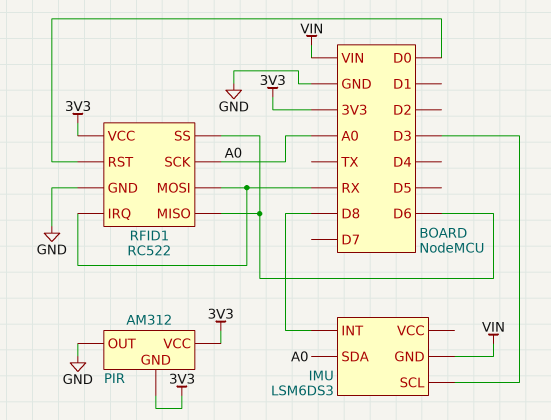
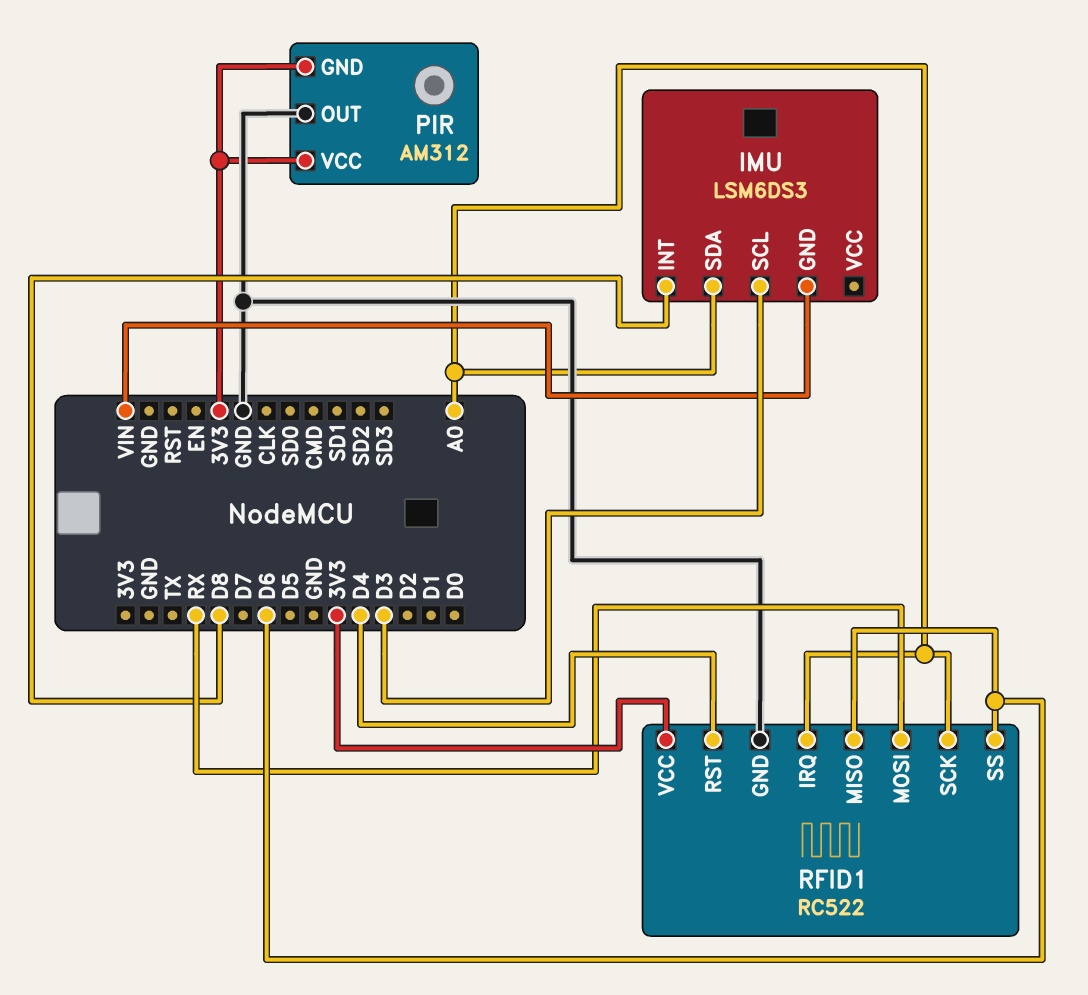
RFID1 pin IRQ: RX -> A0
RFID1 pin RST: D0 -> D4

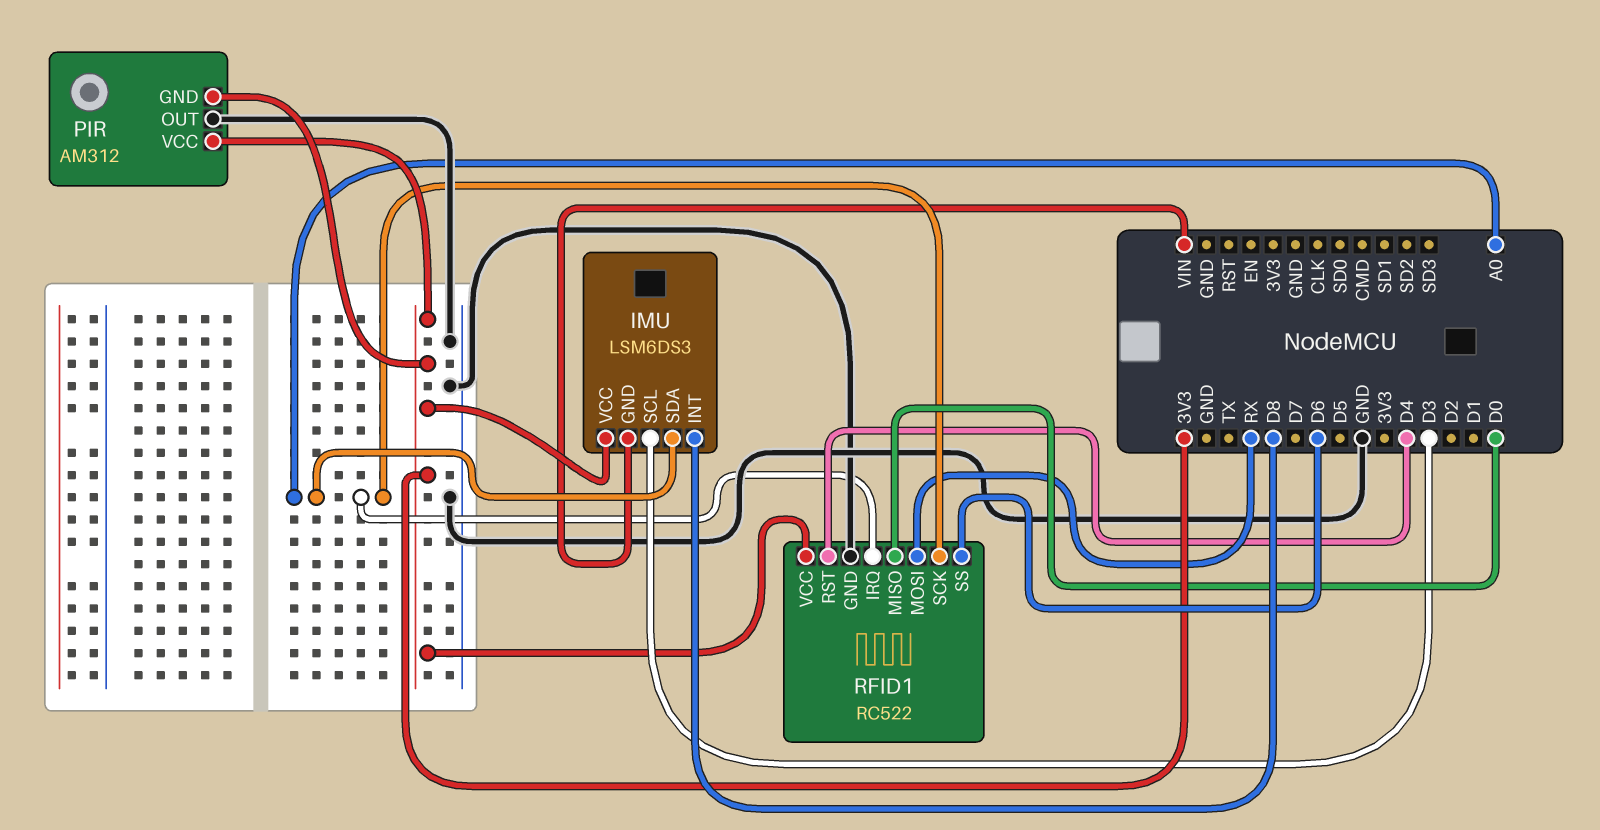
IMU pin VCC: none -> 3V3
RFID1 pin MISO: D6 -> D0

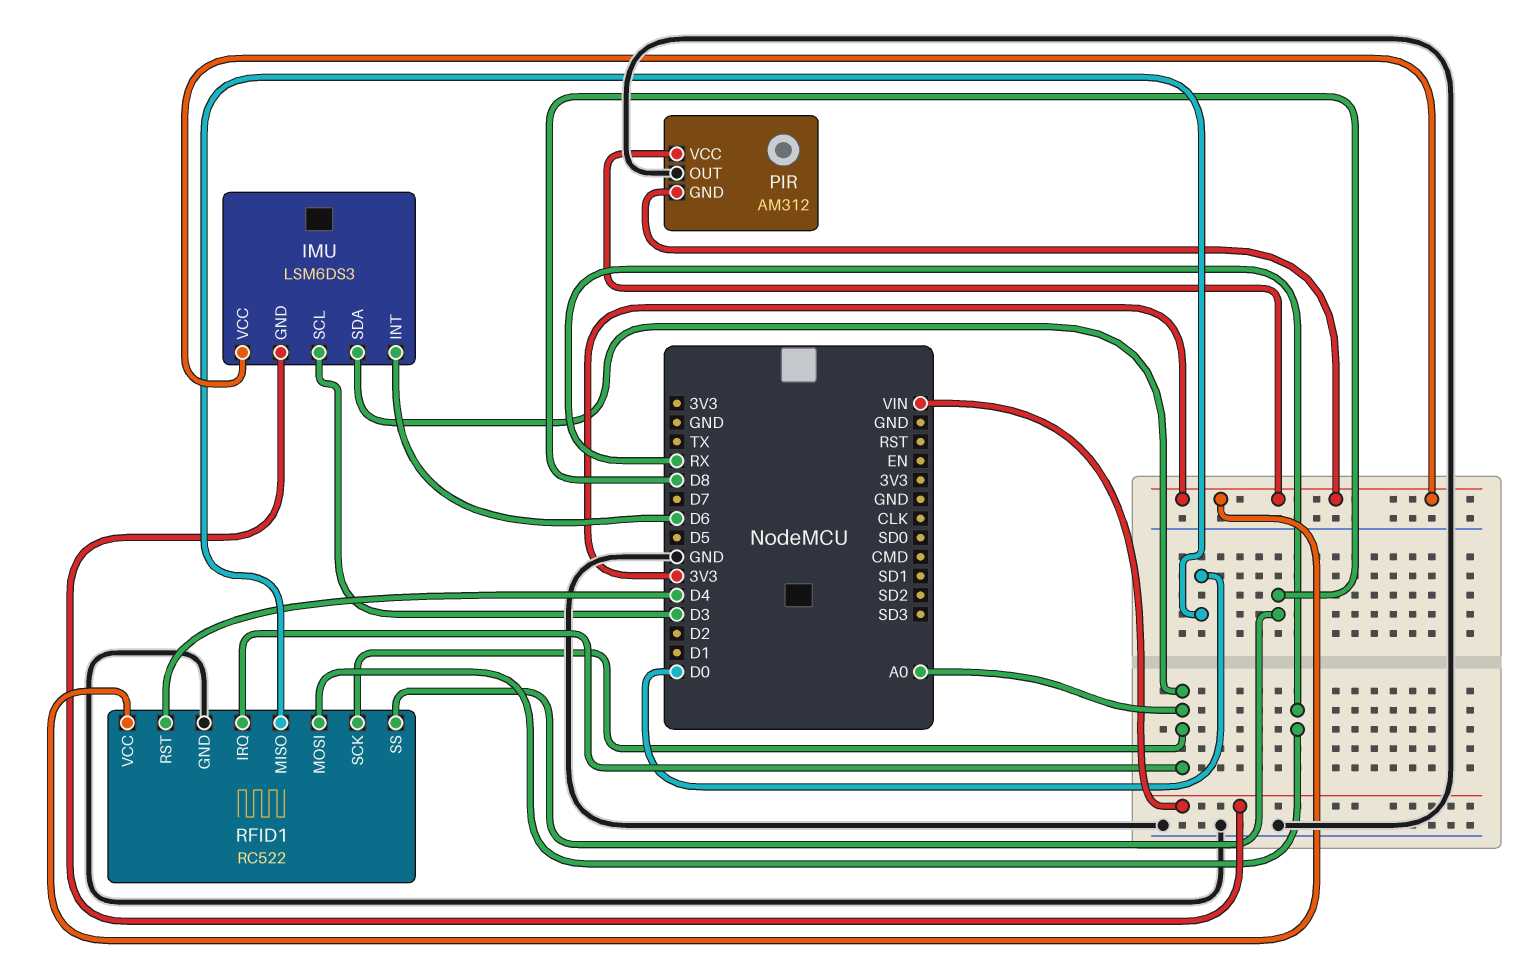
IMU pin INT: D8 -> D6
RFID1 pin SS: D6 -> D8

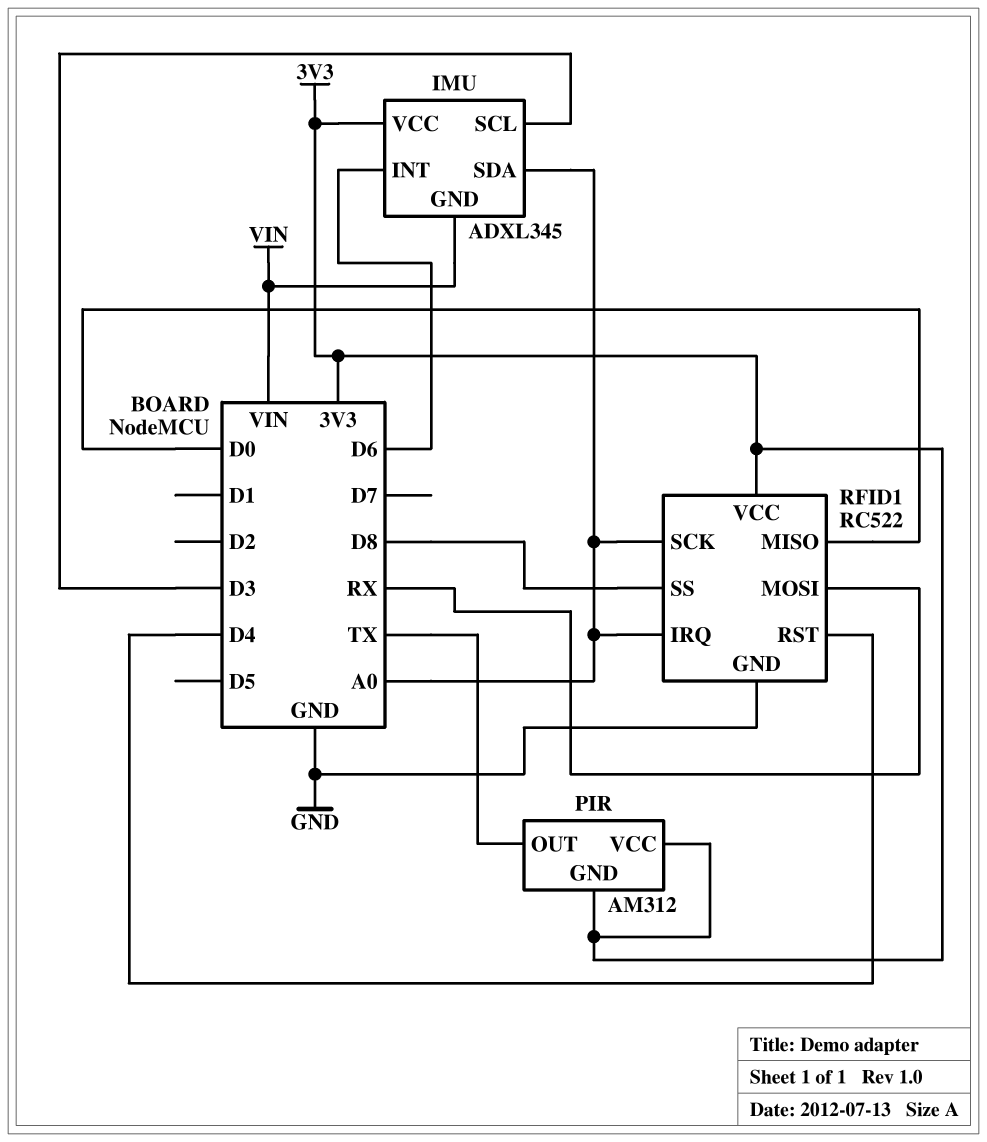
IMU: LSM6DS3 -> ADXL345
PIR pin OUT: GND -> TX

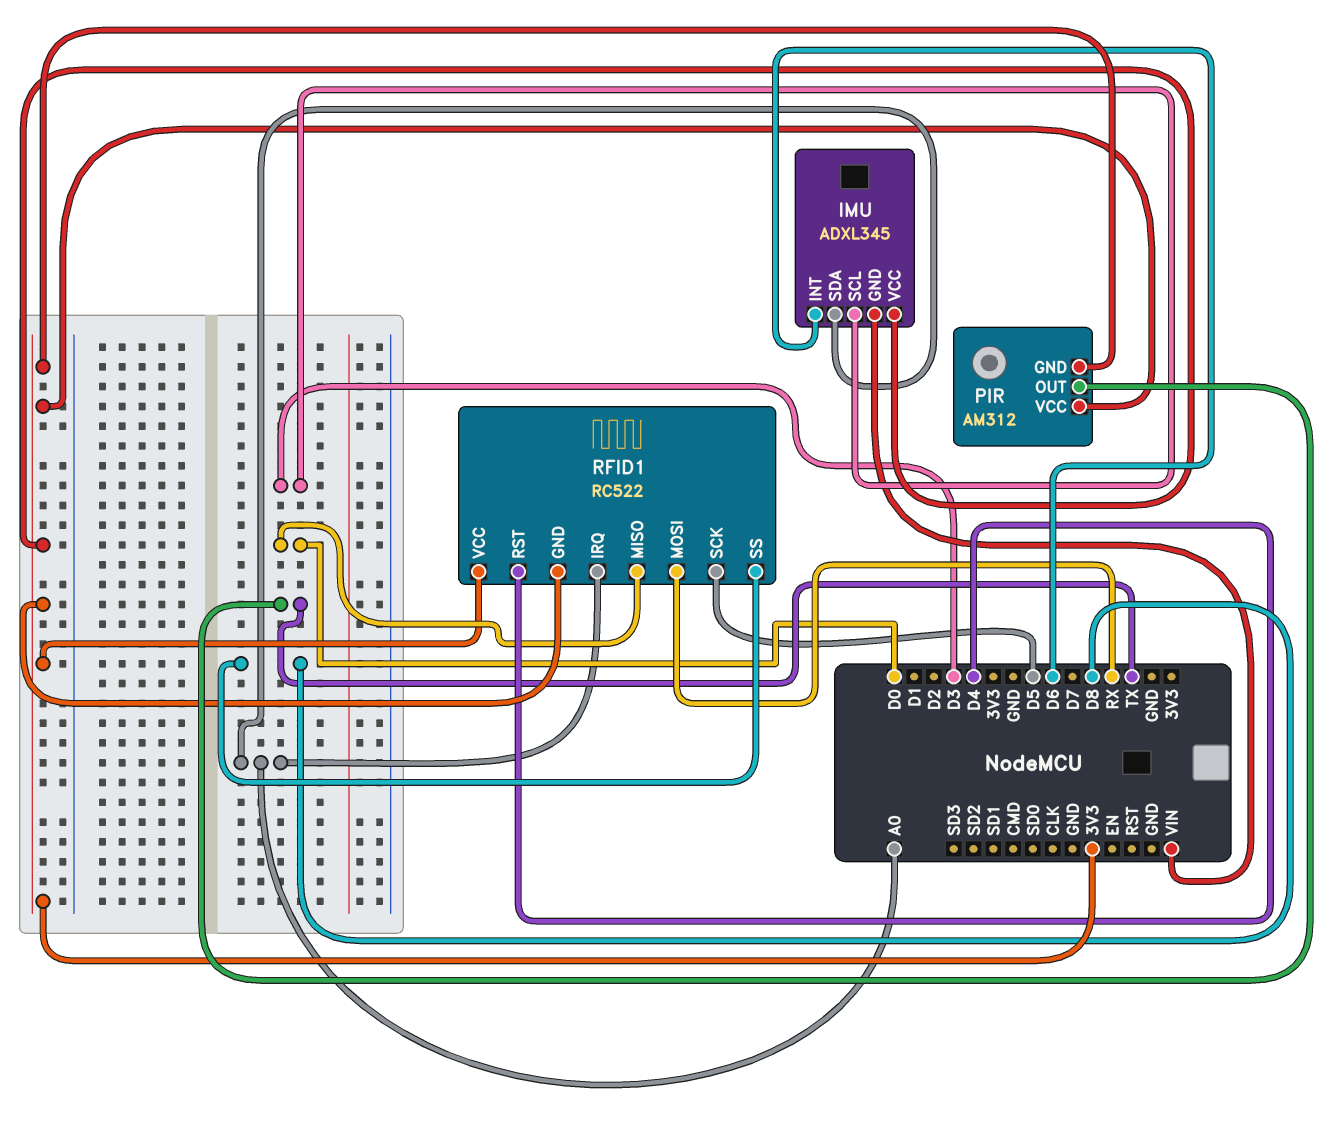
RFID1 pin GND: GND -> 3V3
RFID1 pin SCK: A0 -> D5

